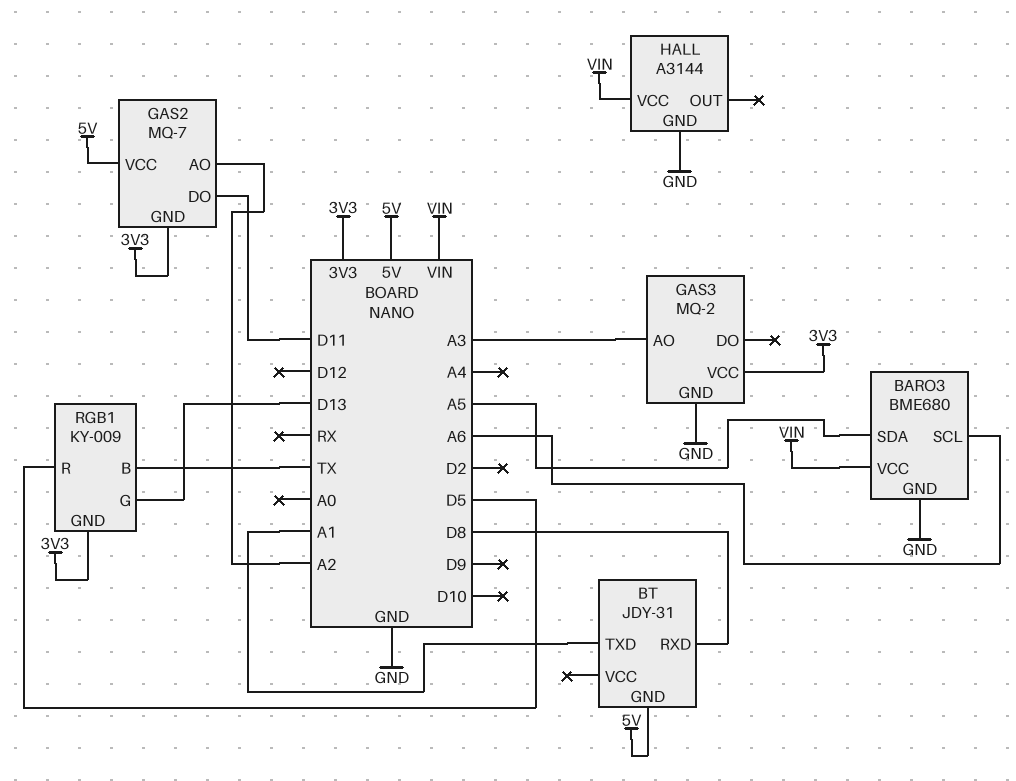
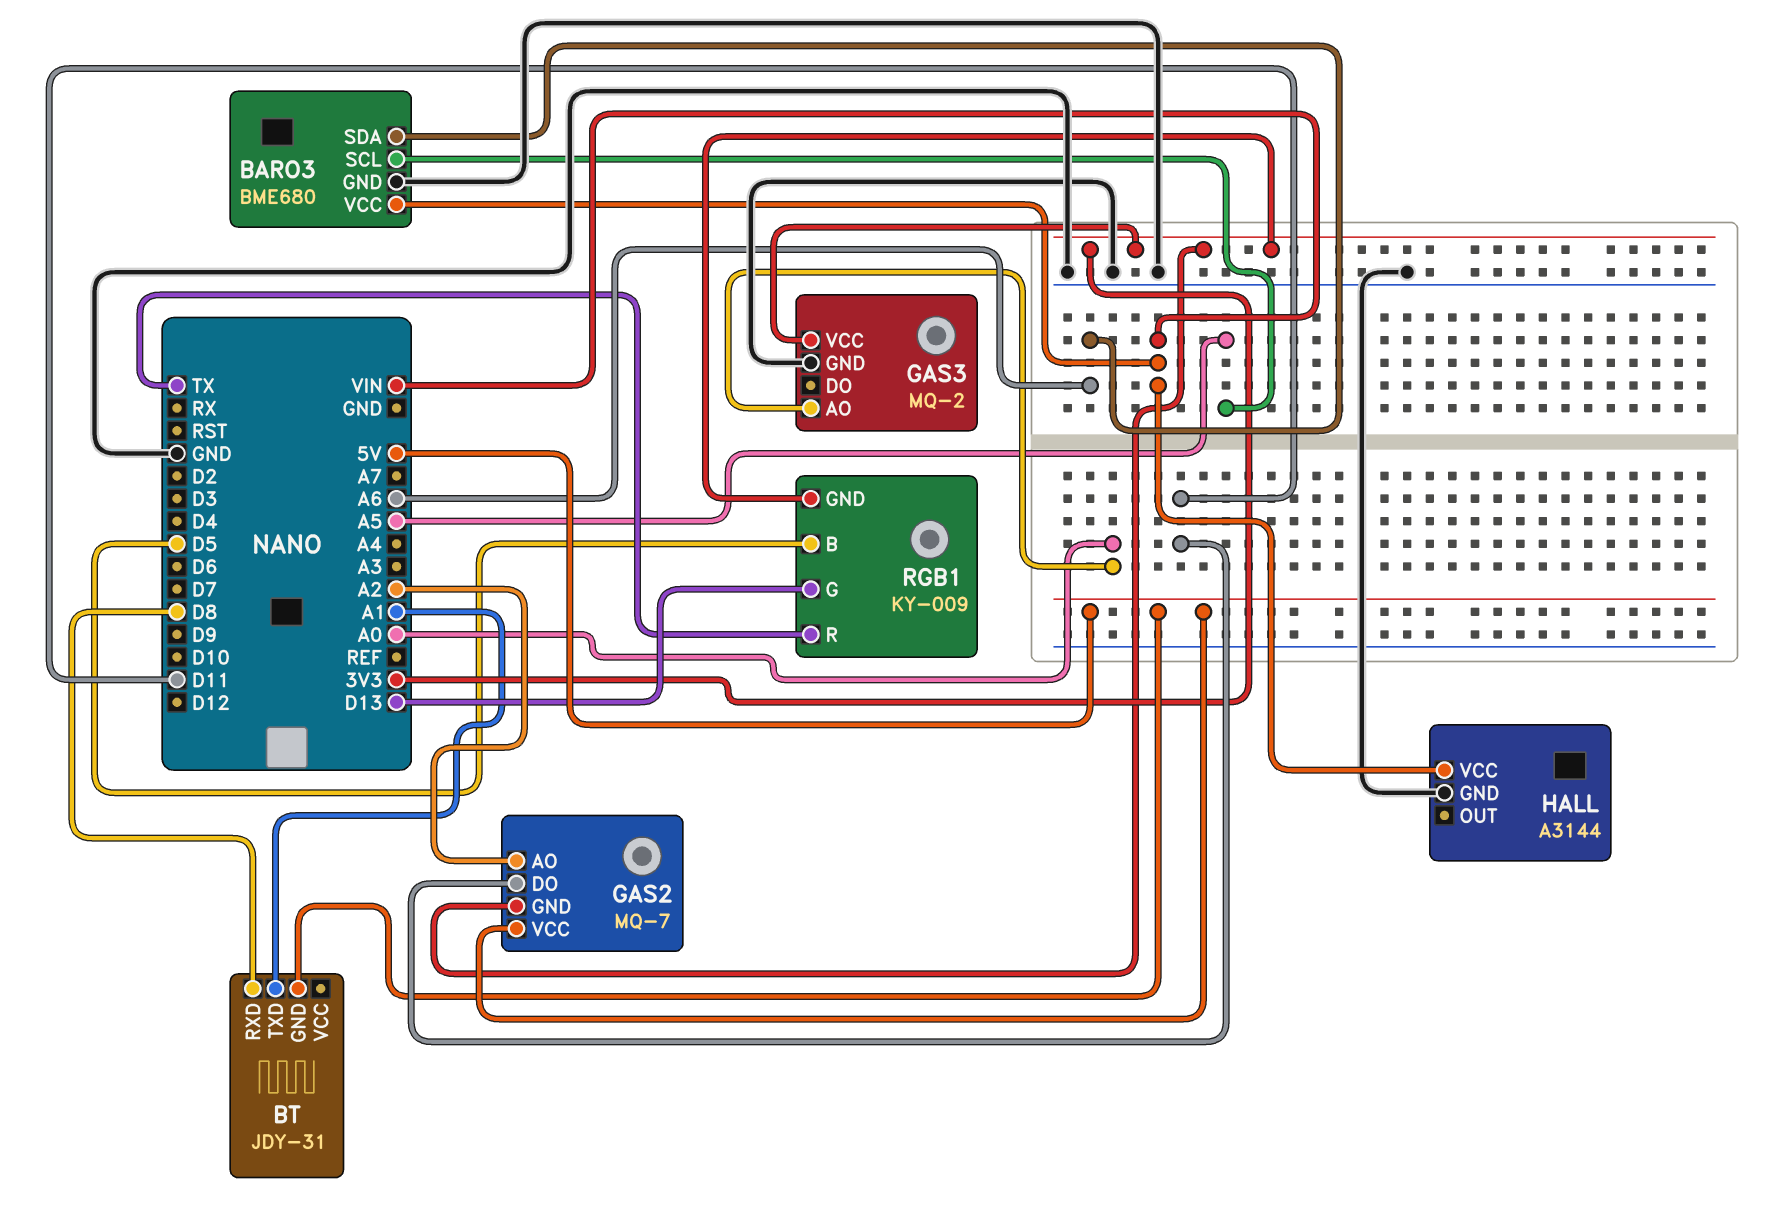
BARO3 pin SCL: A6 -> A5
BARO3 pin SDA: A5 -> A6
GAS3 pin AO: A3 -> A0
RGB1 pin B: TX -> D5
RGB1 pin R: D5 -> TX

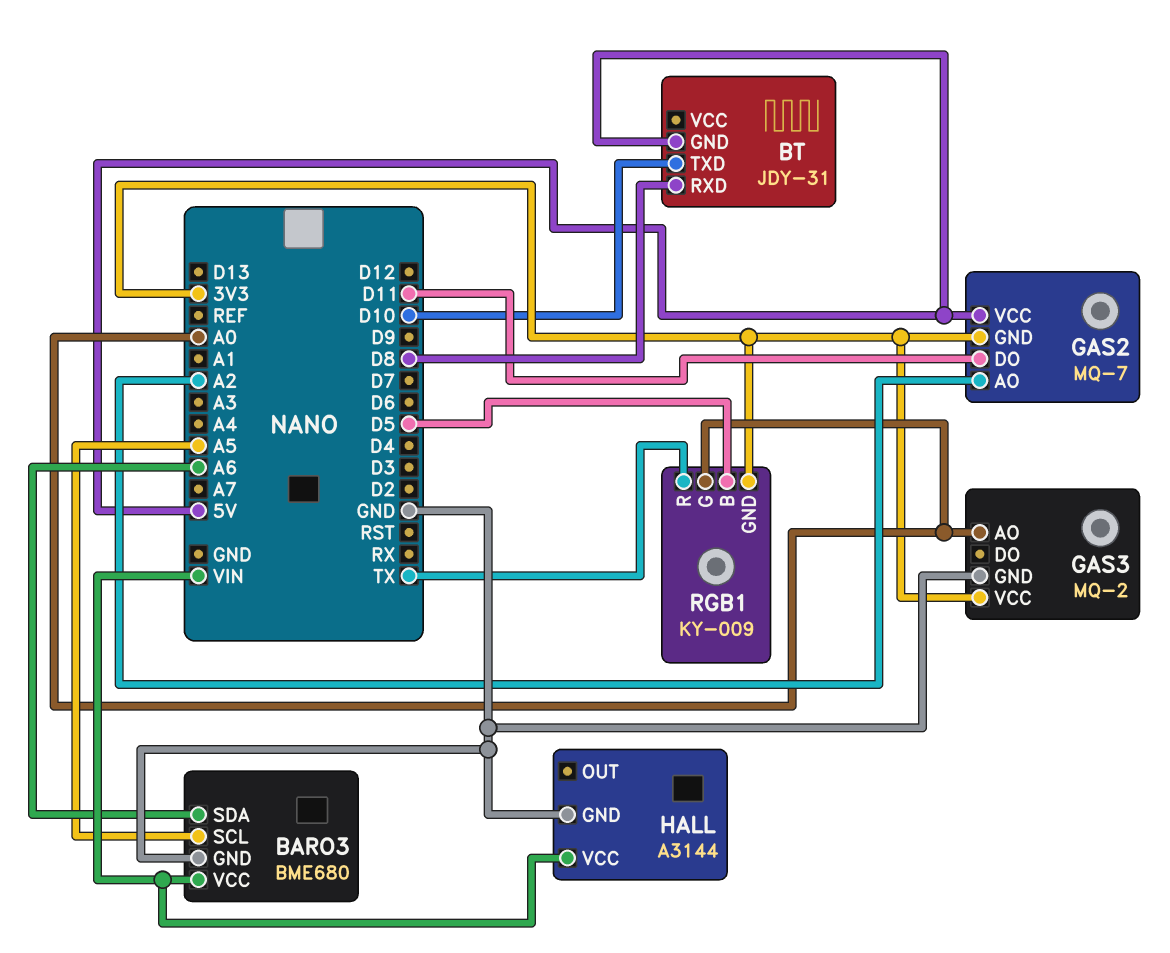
BT pin TXD: A1 -> D10
RGB1 pin G: D13 -> A0

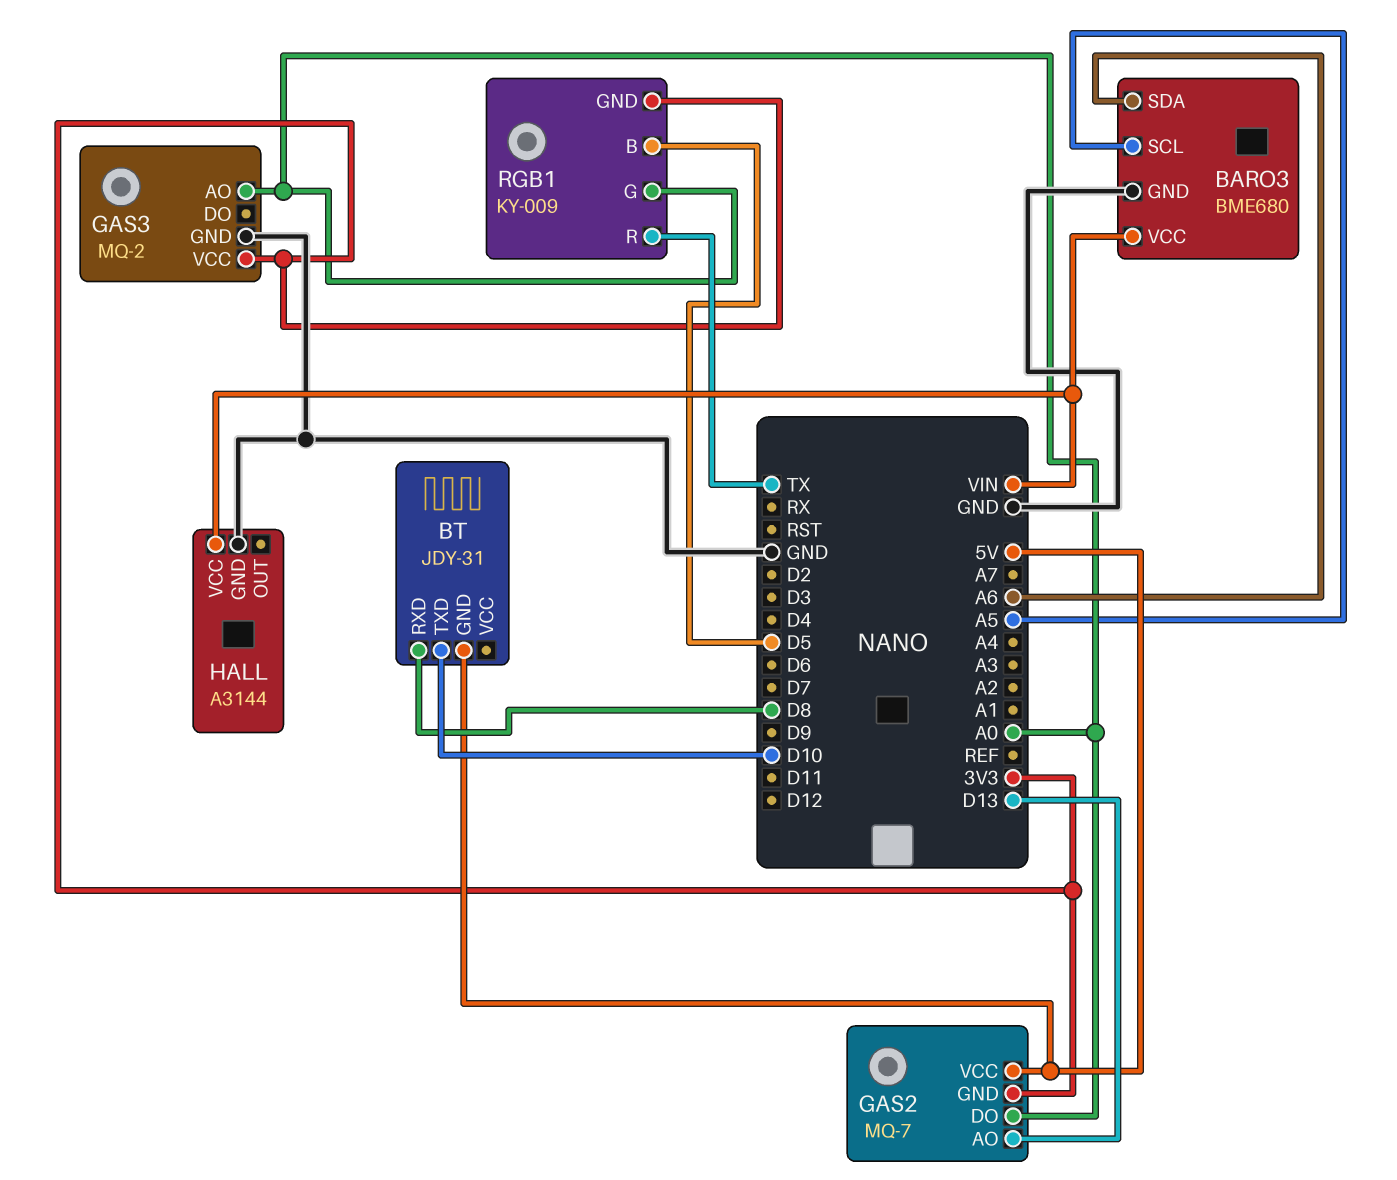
GAS2 pin AO: A2 -> D13
GAS2 pin DO: D11 -> A0

